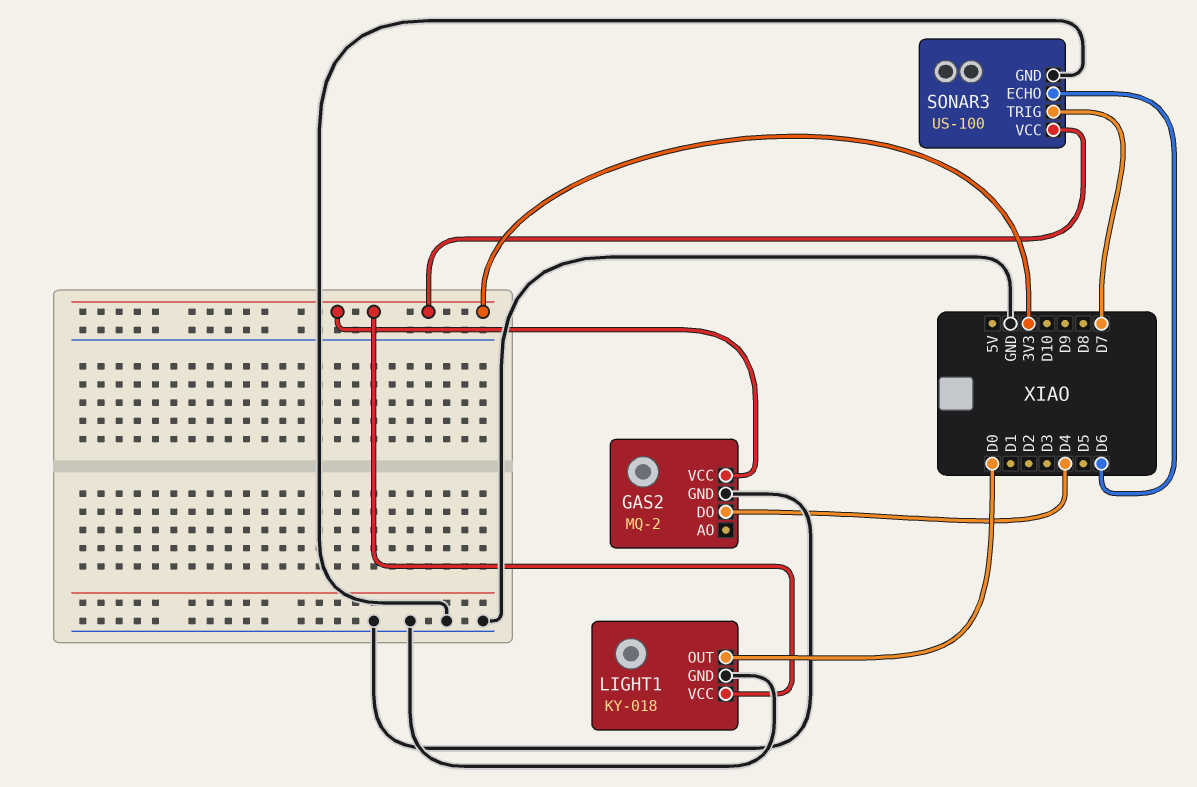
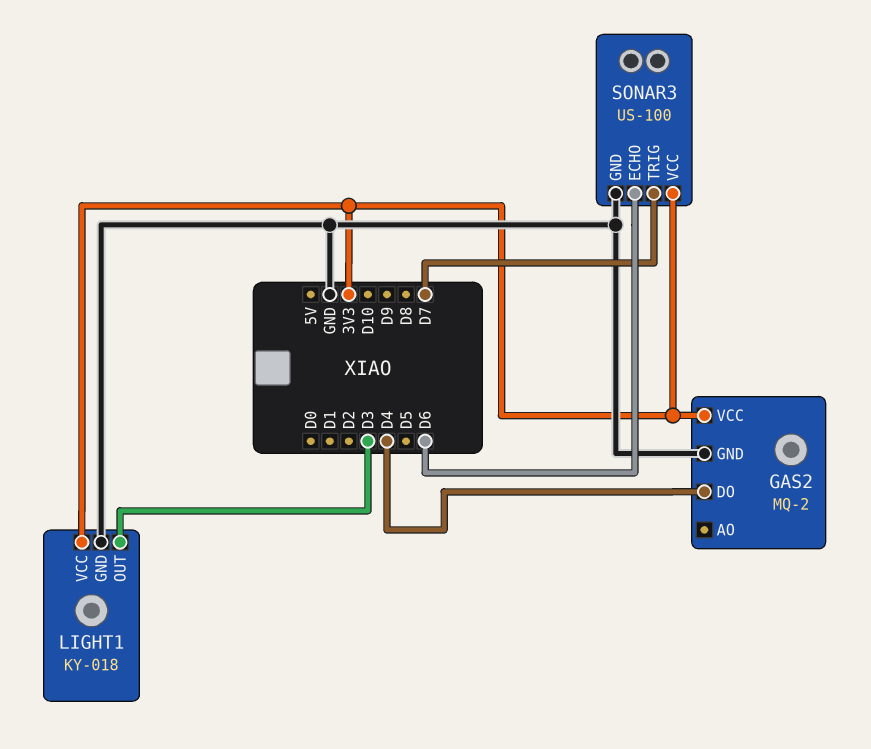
LIGHT1 pin OUT: D0 -> D3

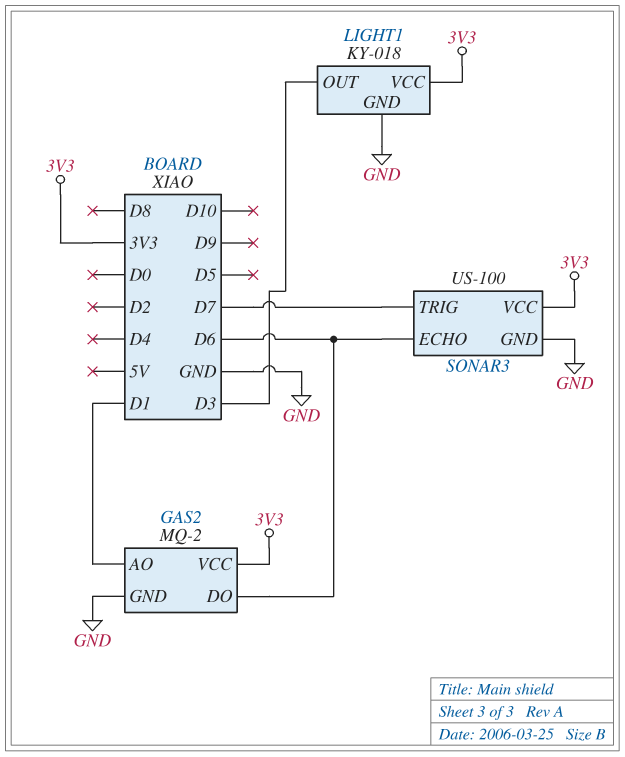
GAS2 pin AO: none -> D1
GAS2 pin DO: D4 -> D6

